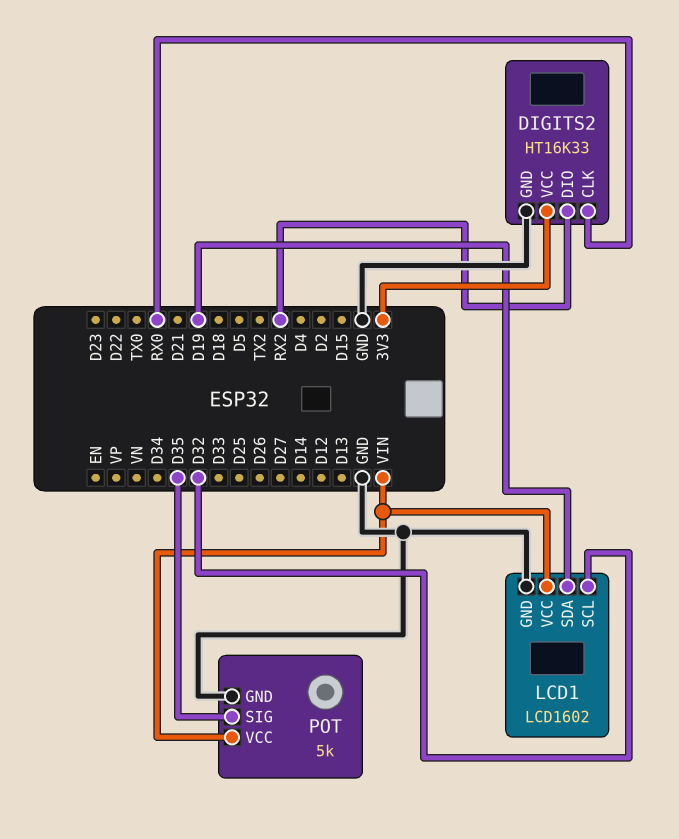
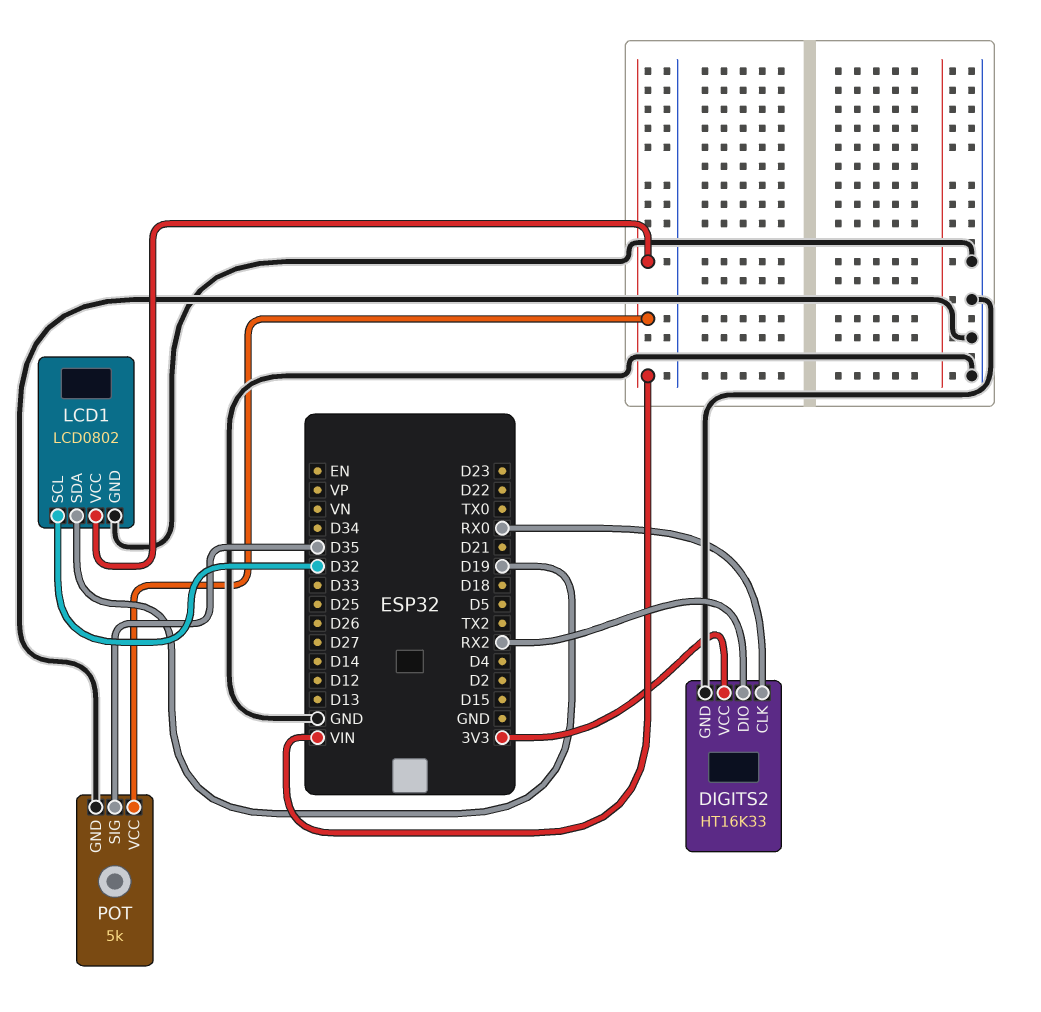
LCD1: LCD1602 -> LCD0802

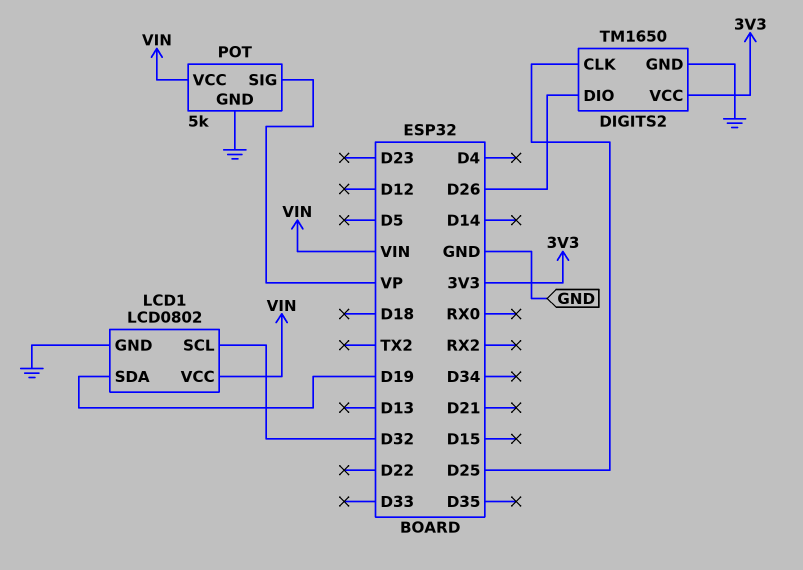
DIGITS2: HT16K33 -> TM1650
DIGITS2 pin CLK: RX0 -> D25
DIGITS2 pin DIO: RX2 -> D26
POT pin SIG: D35 -> VP

